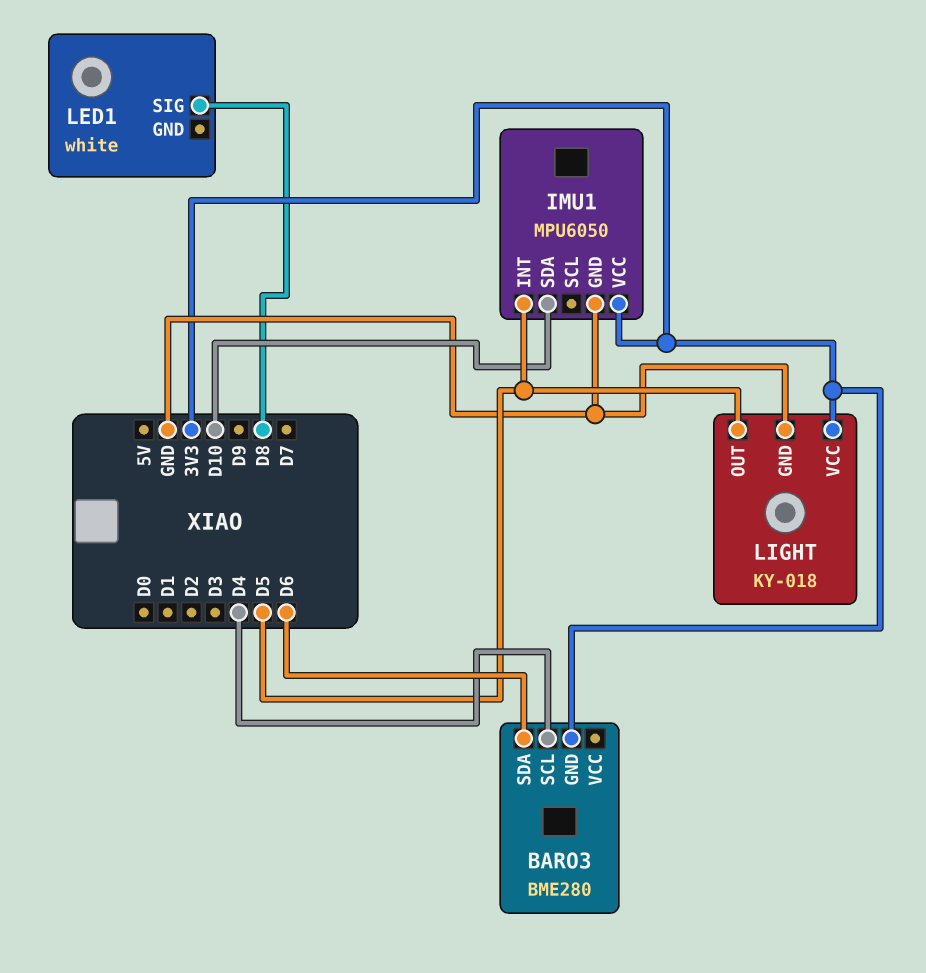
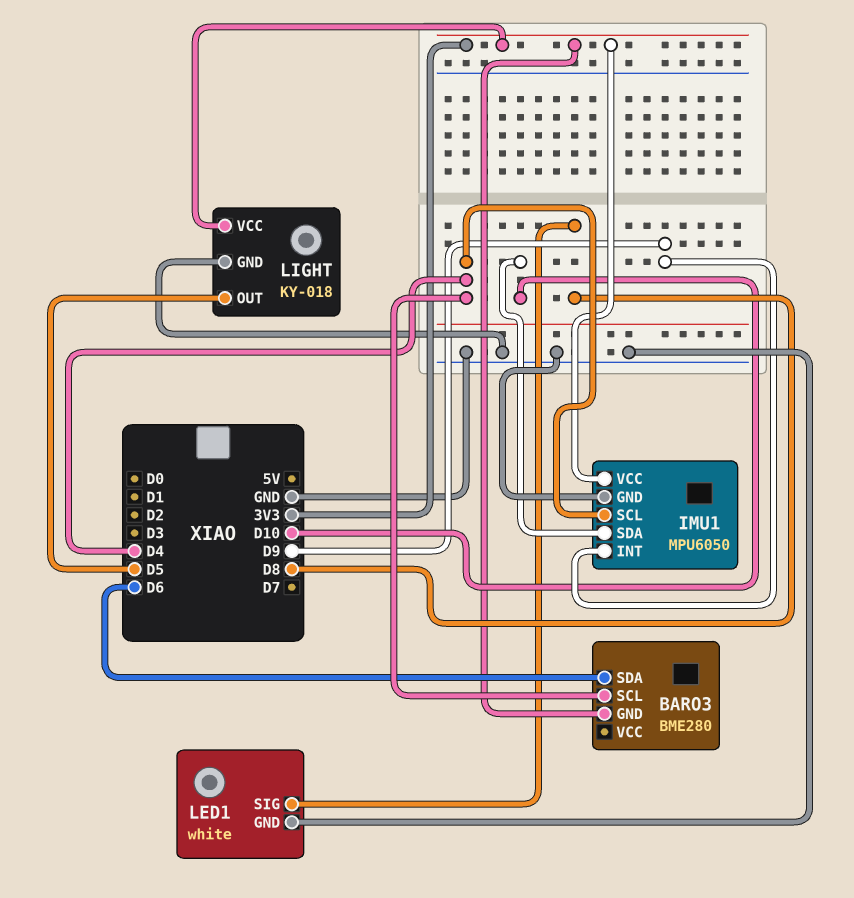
IMU1 pin INT: D5 -> D9
IMU1 pin SCL: none -> D4
LED1 pin GND: none -> GND

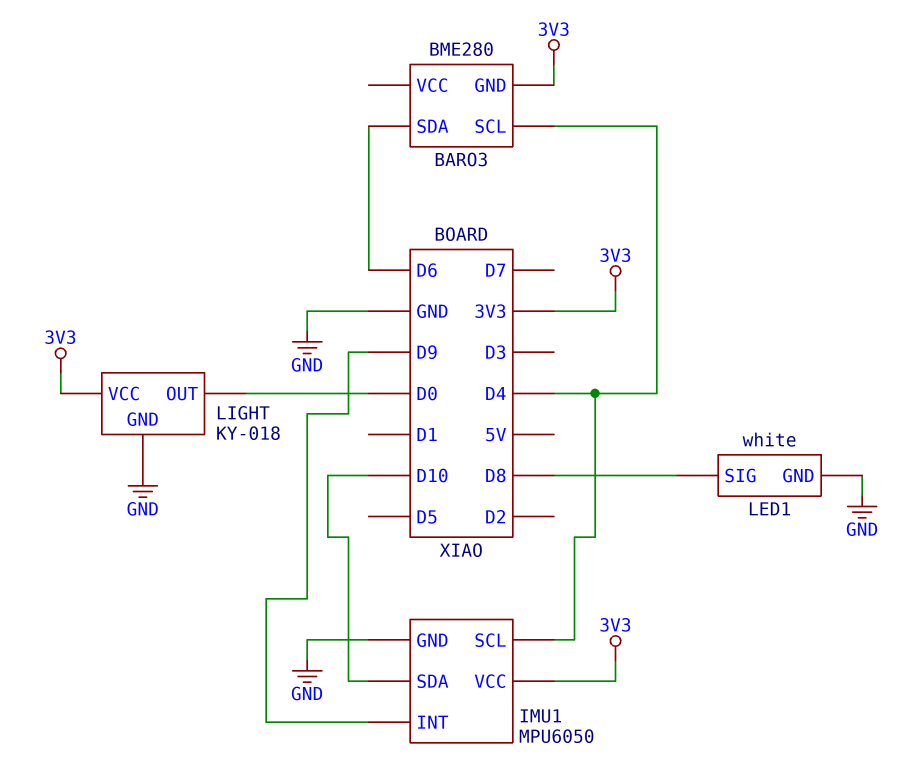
LIGHT pin OUT: D5 -> D0

